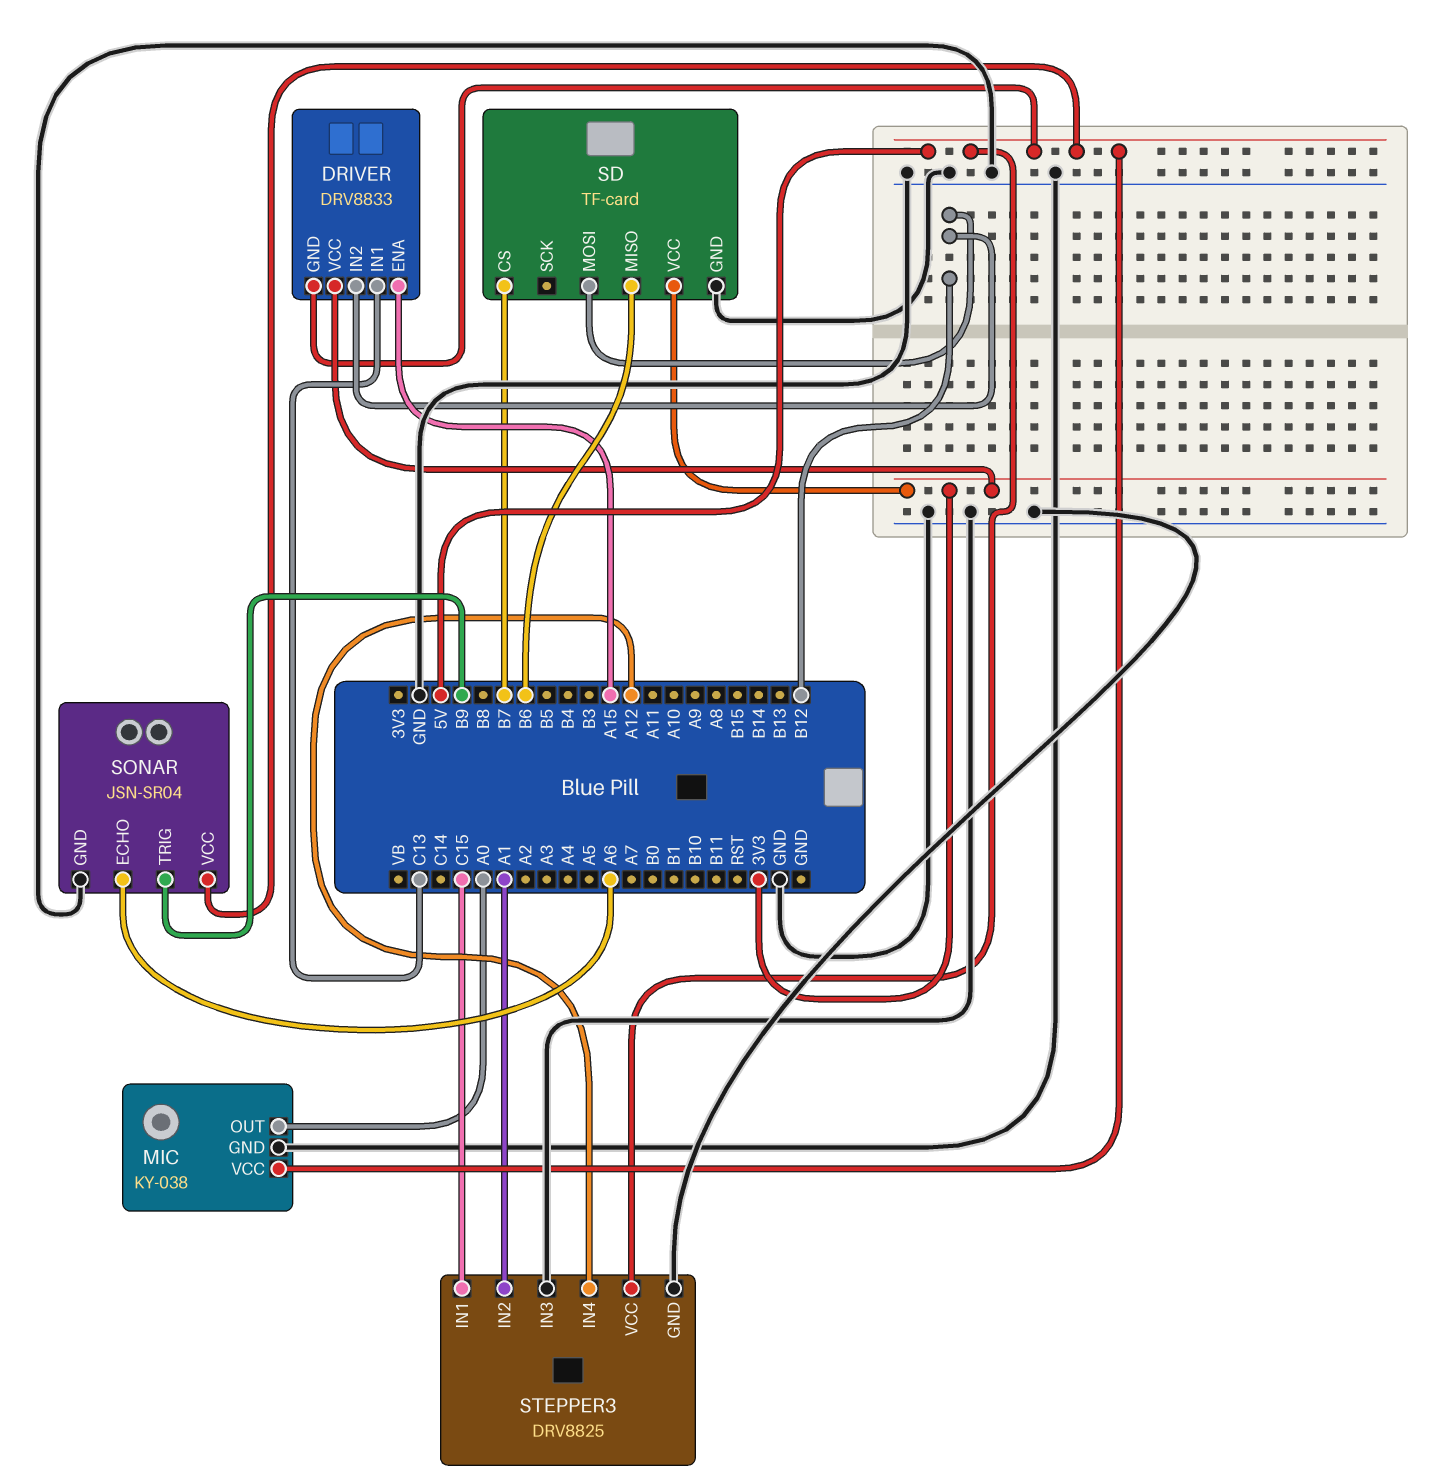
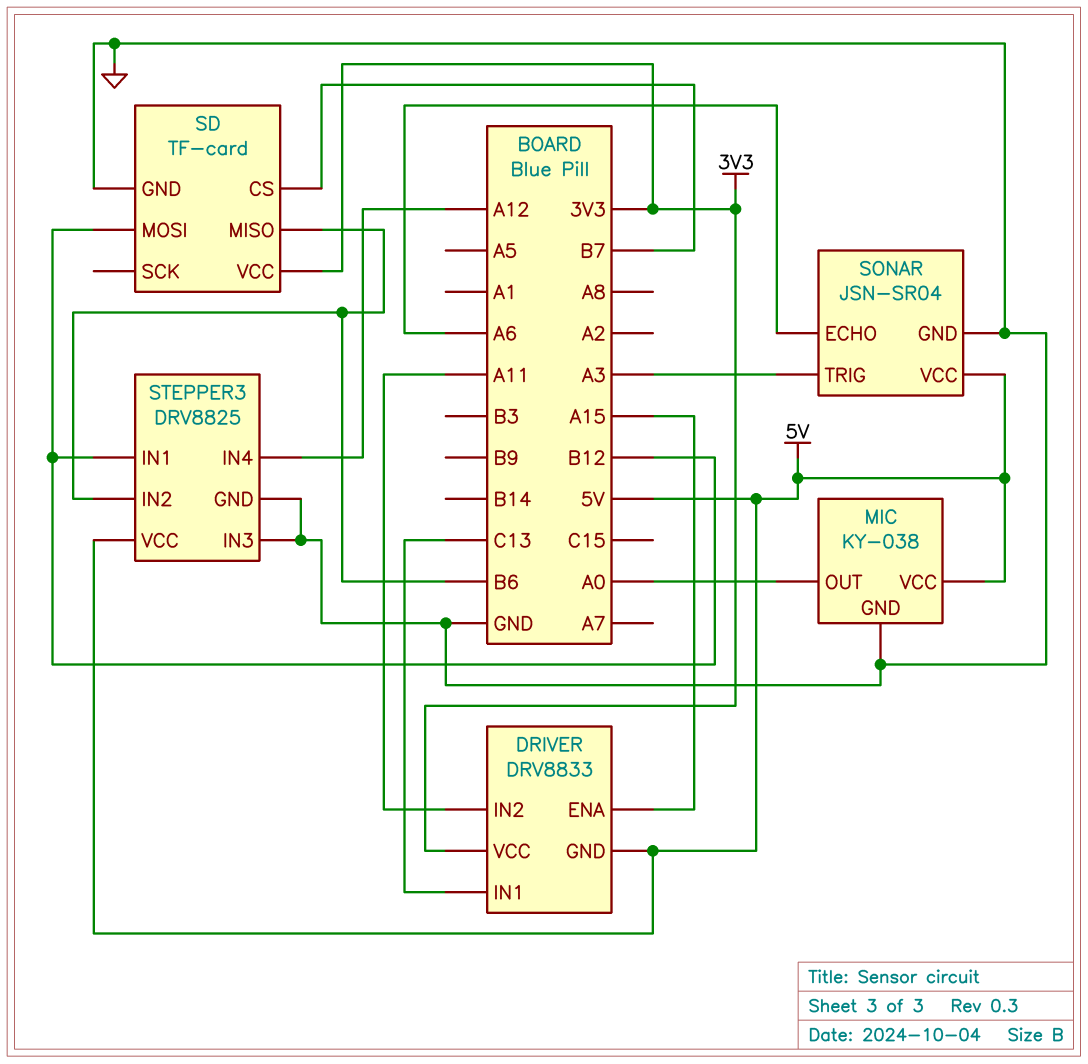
DRIVER pin IN2: B12 -> A11
SONAR pin TRIG: B9 -> A3
STEPPER3 pin IN1: C15 -> B12
STEPPER3 pin IN2: A1 -> B6

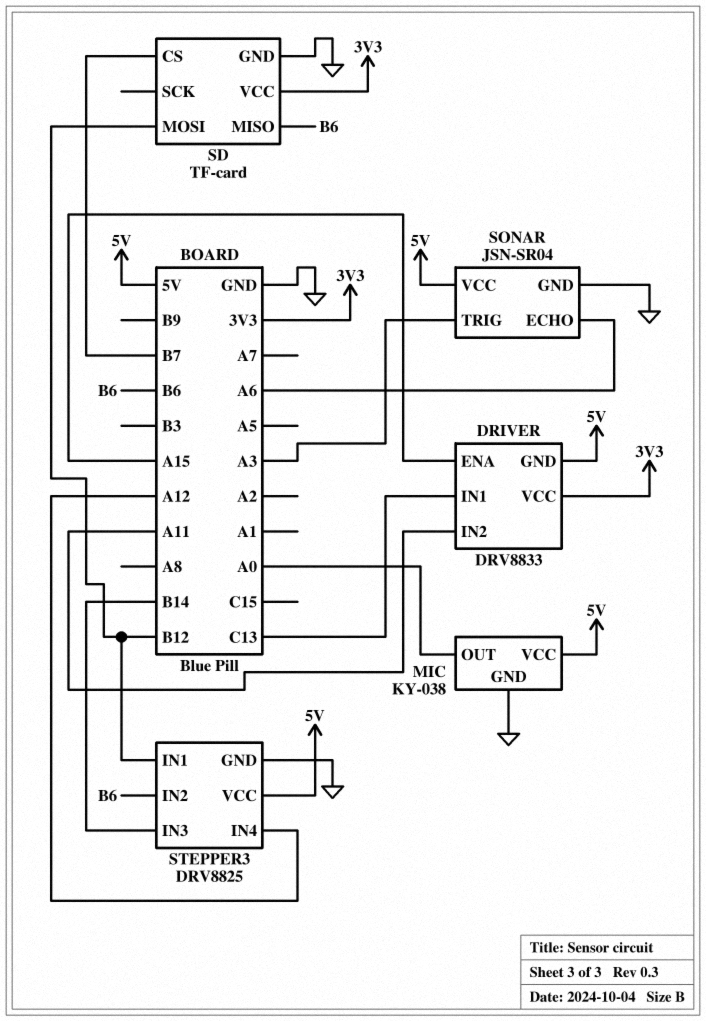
STEPPER3 pin IN3: GND -> B14

